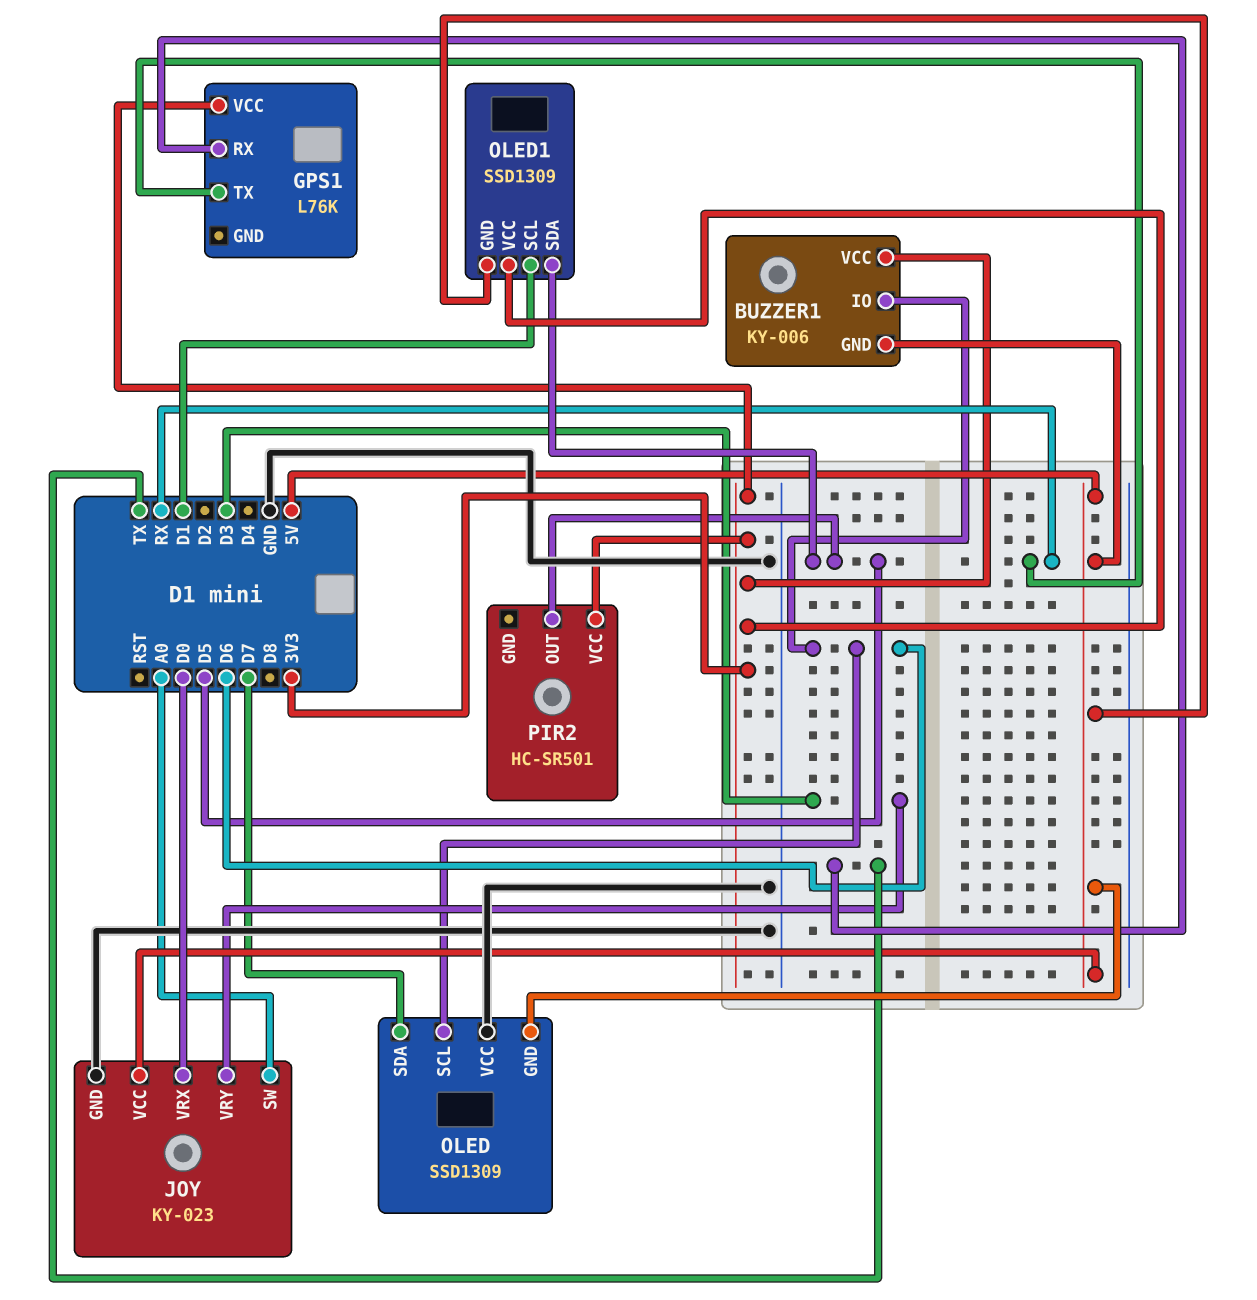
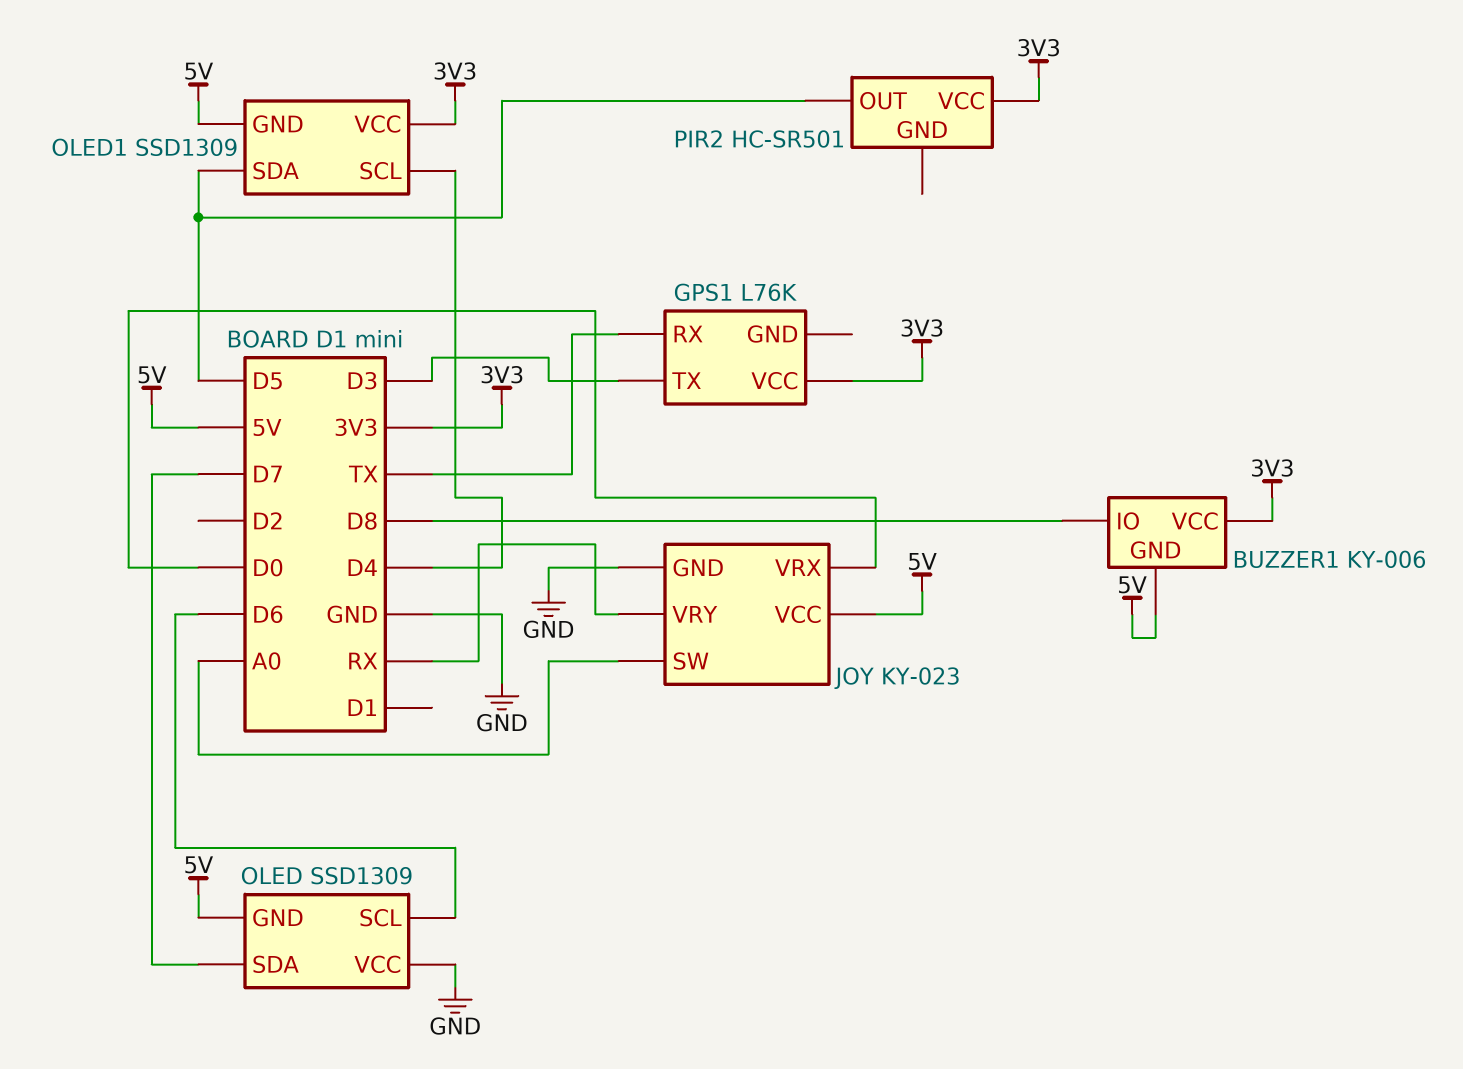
BUZZER1 pin IO: D6 -> D8
GPS1 pin TX: RX -> D3
JOY pin VRY: D3 -> RX
OLED1 pin SCL: D1 -> D4

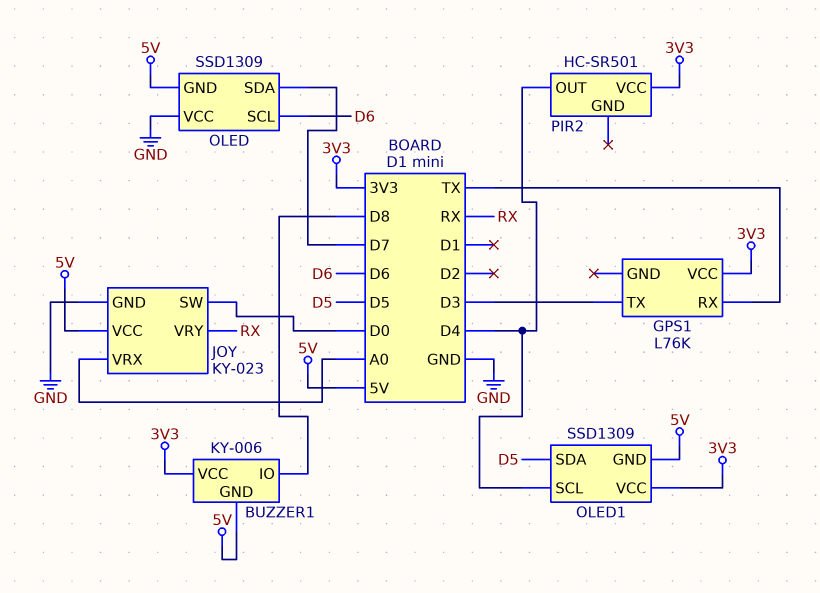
JOY pin SW: A0 -> D0
JOY pin VRX: D0 -> A0
PIR2 pin OUT: D5 -> D4

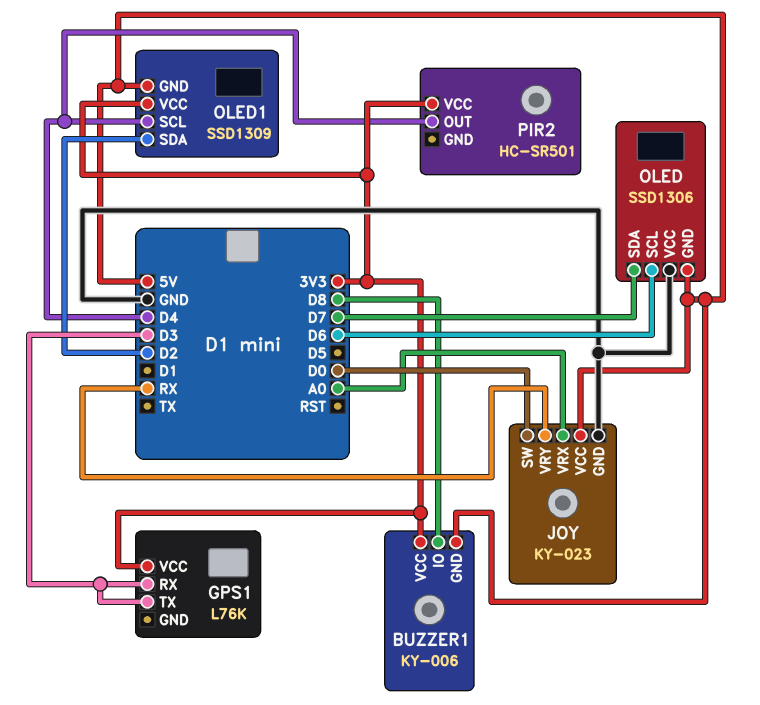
GPS1 pin RX: TX -> D3
OLED: SSD1309 -> SSD1306
OLED1 pin SDA: D5 -> D2

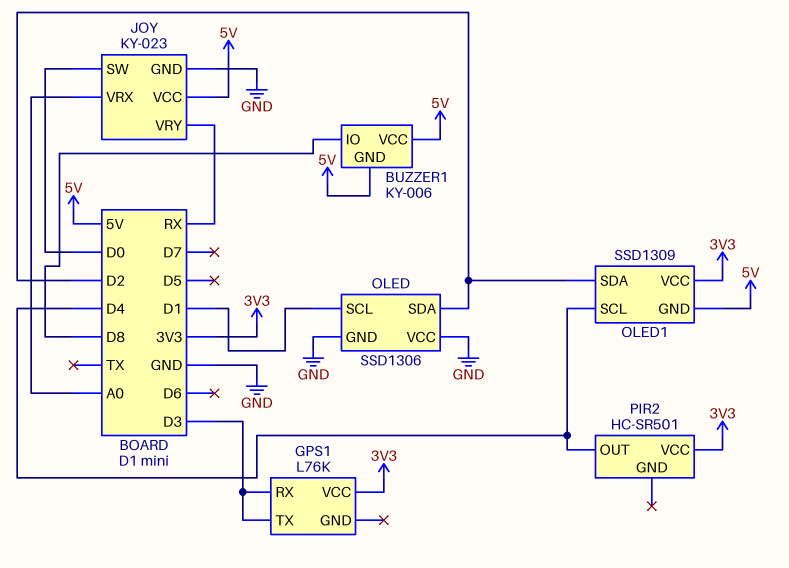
BUZZER1 pin VCC: 3V3 -> 5V
OLED pin GND: 5V -> GND
OLED pin SCL: D6 -> D1
OLED pin SDA: D7 -> D2

